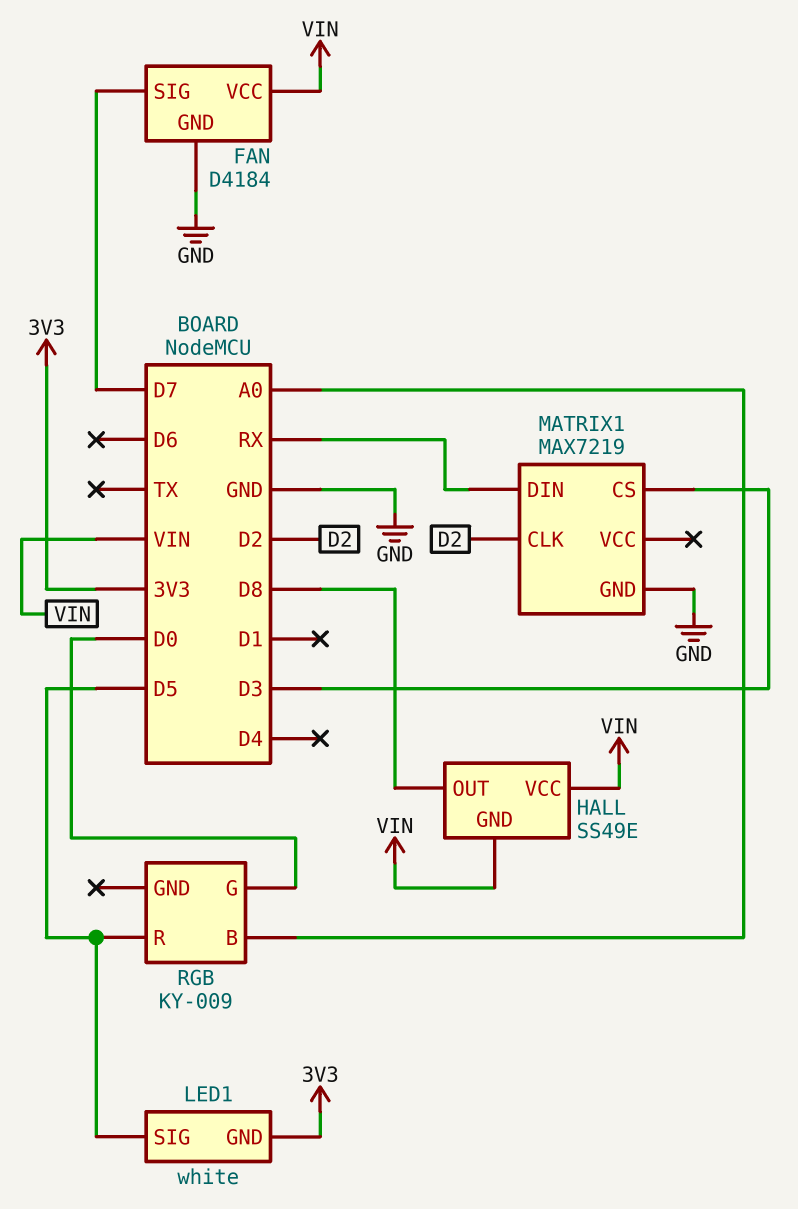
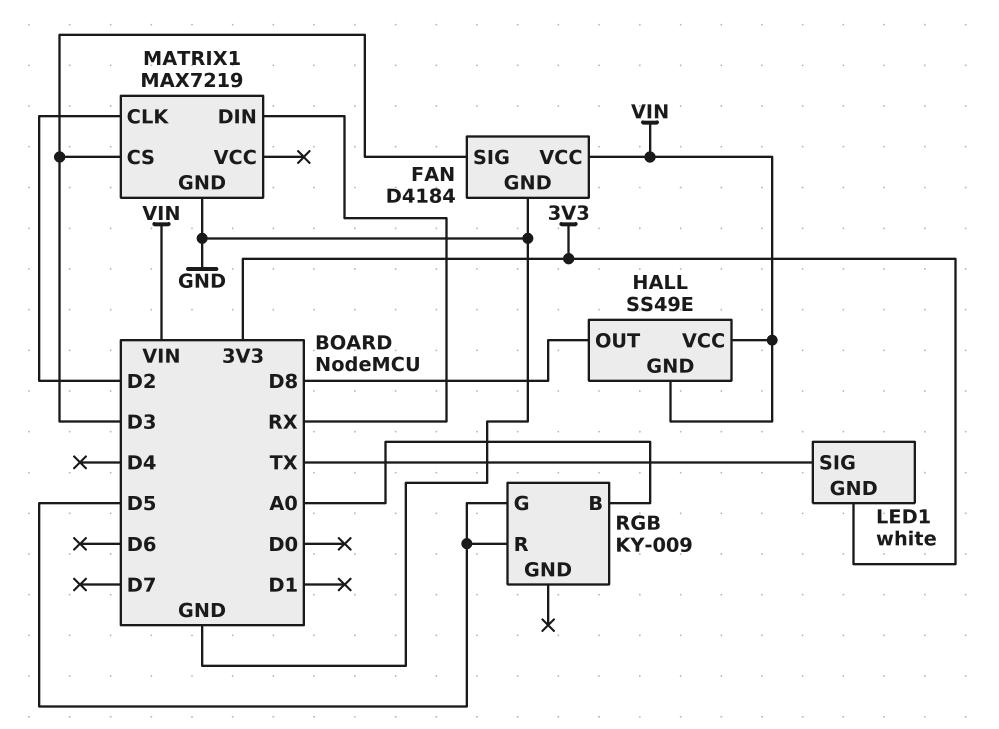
FAN pin SIG: D7 -> D3
LED1 pin SIG: D5 -> TX
RGB pin G: D0 -> D5

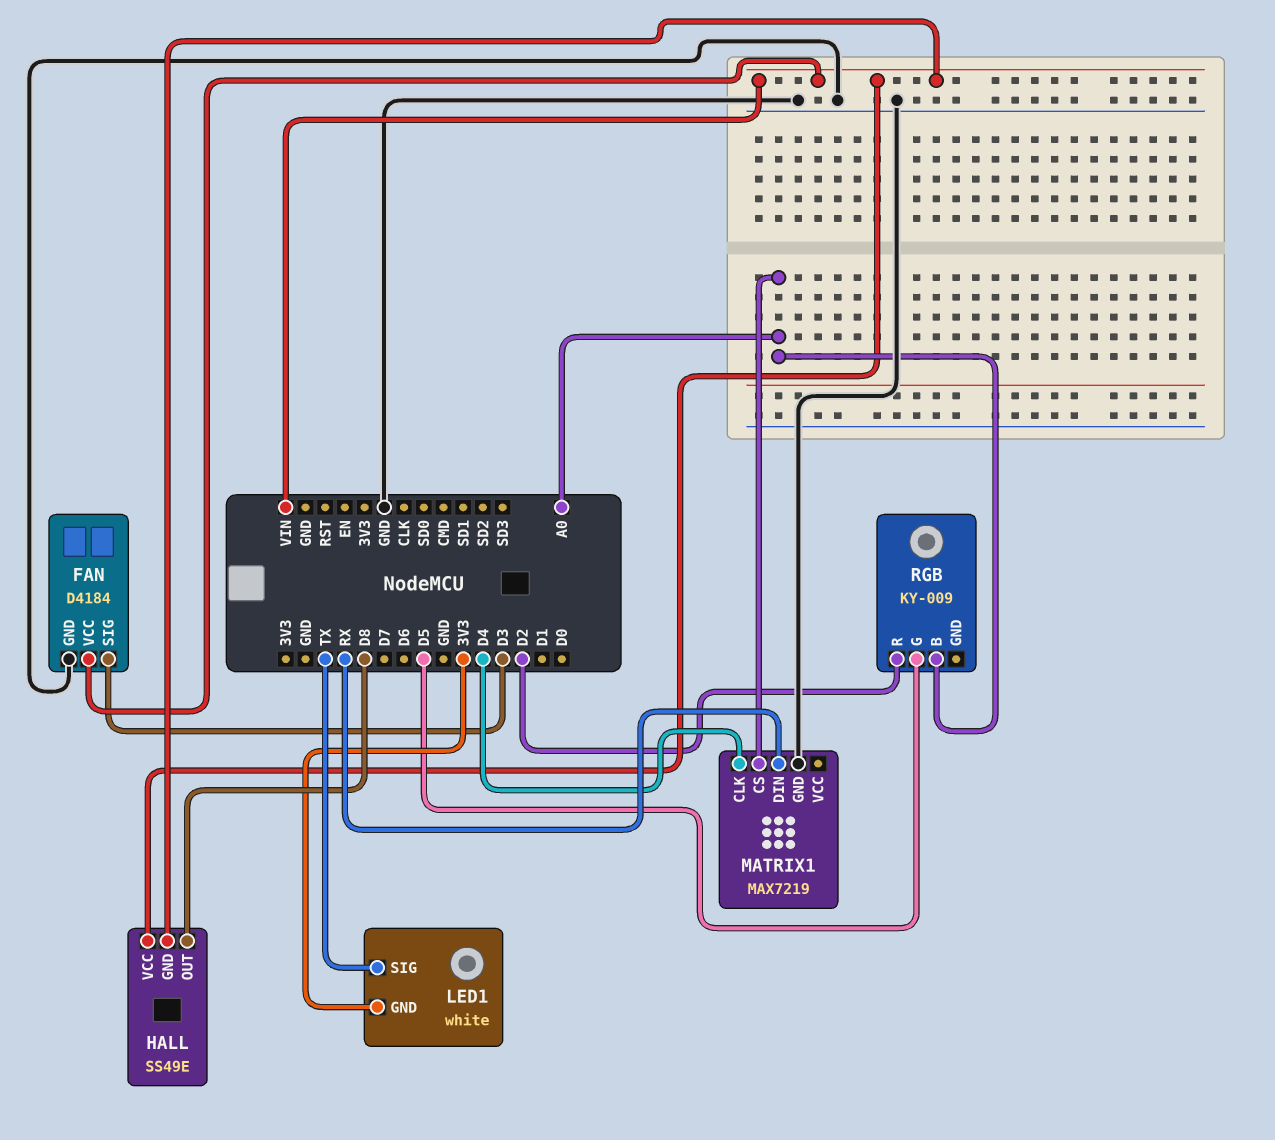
MATRIX1 pin CLK: D2 -> D4
MATRIX1 pin CS: D3 -> A0
RGB pin R: D5 -> D2

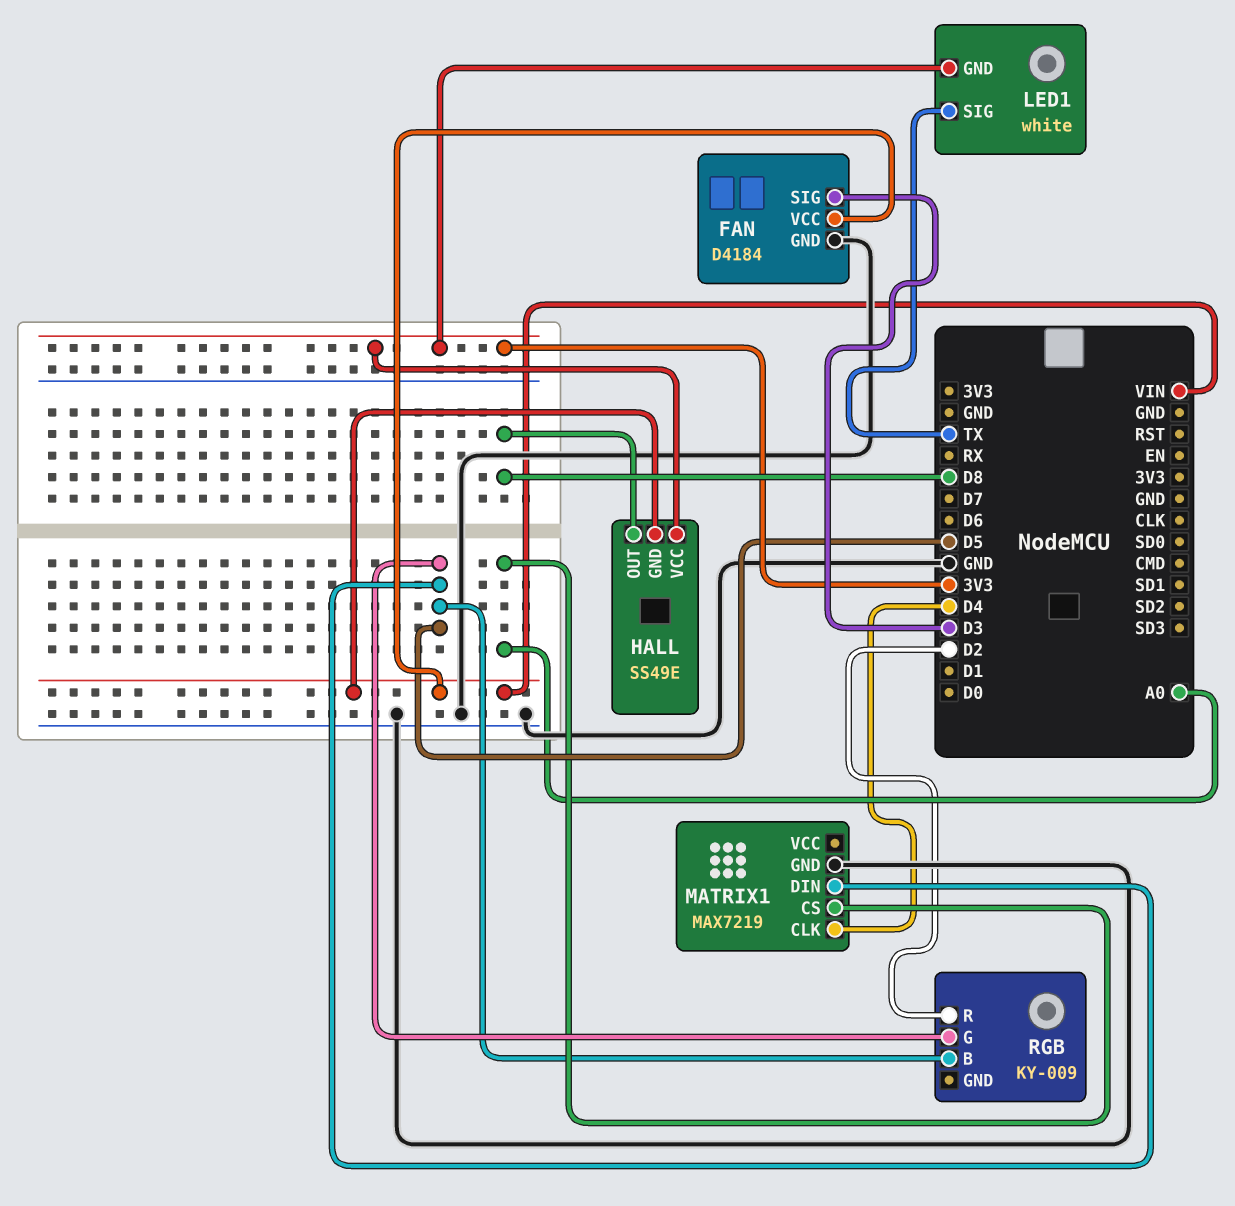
HALL pin VCC: VIN -> 3V3
MATRIX1 pin DIN: RX -> D5
RGB pin B: A0 -> D5

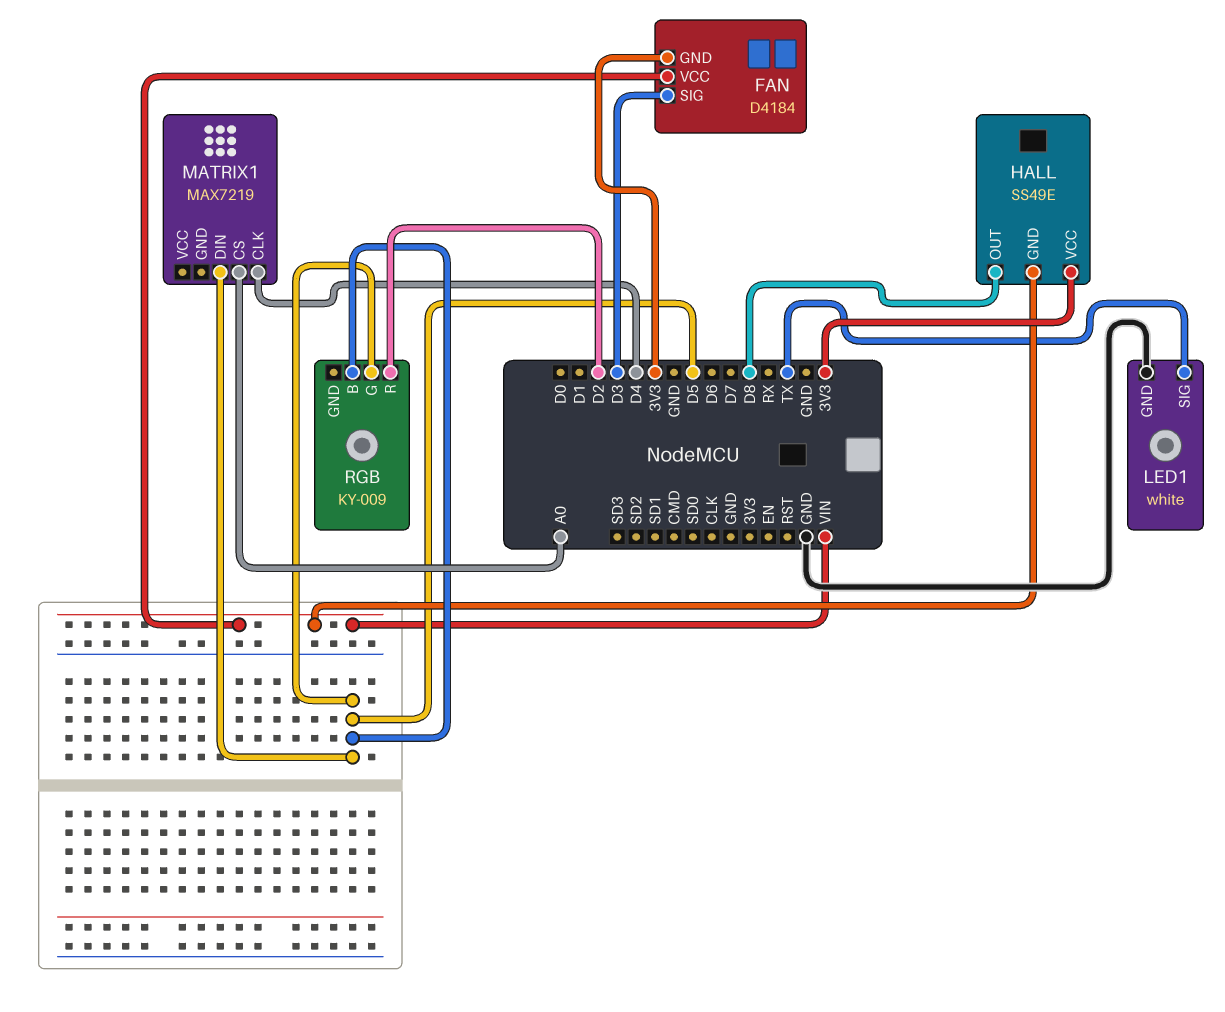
FAN pin GND: GND -> 3V3
LED1 pin GND: 3V3 -> GND
MATRIX1 pin GND: GND -> none

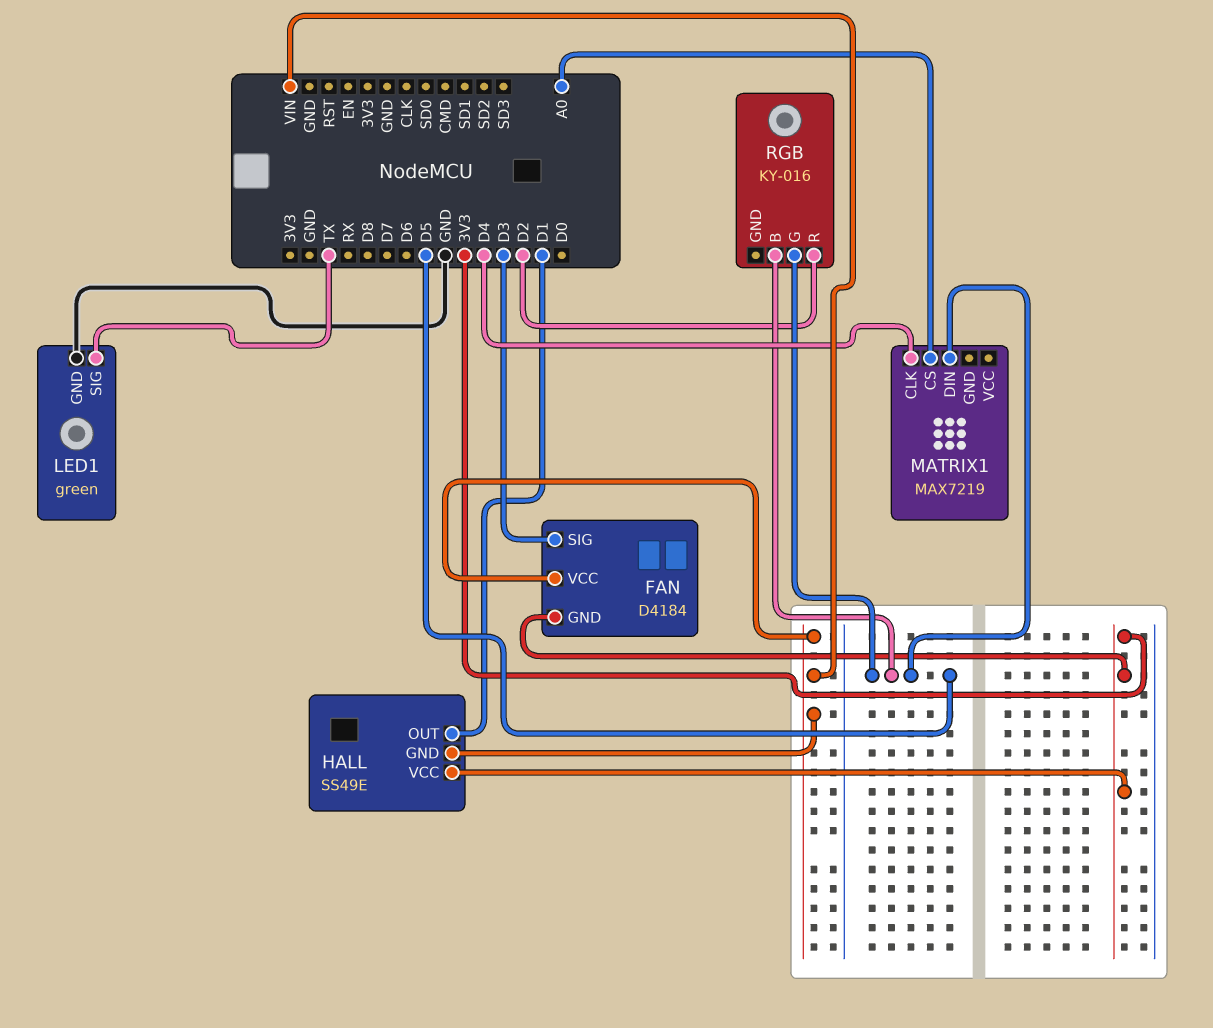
HALL pin OUT: D8 -> D1
LED1: white -> green
RGB: KY-009 -> KY-016

